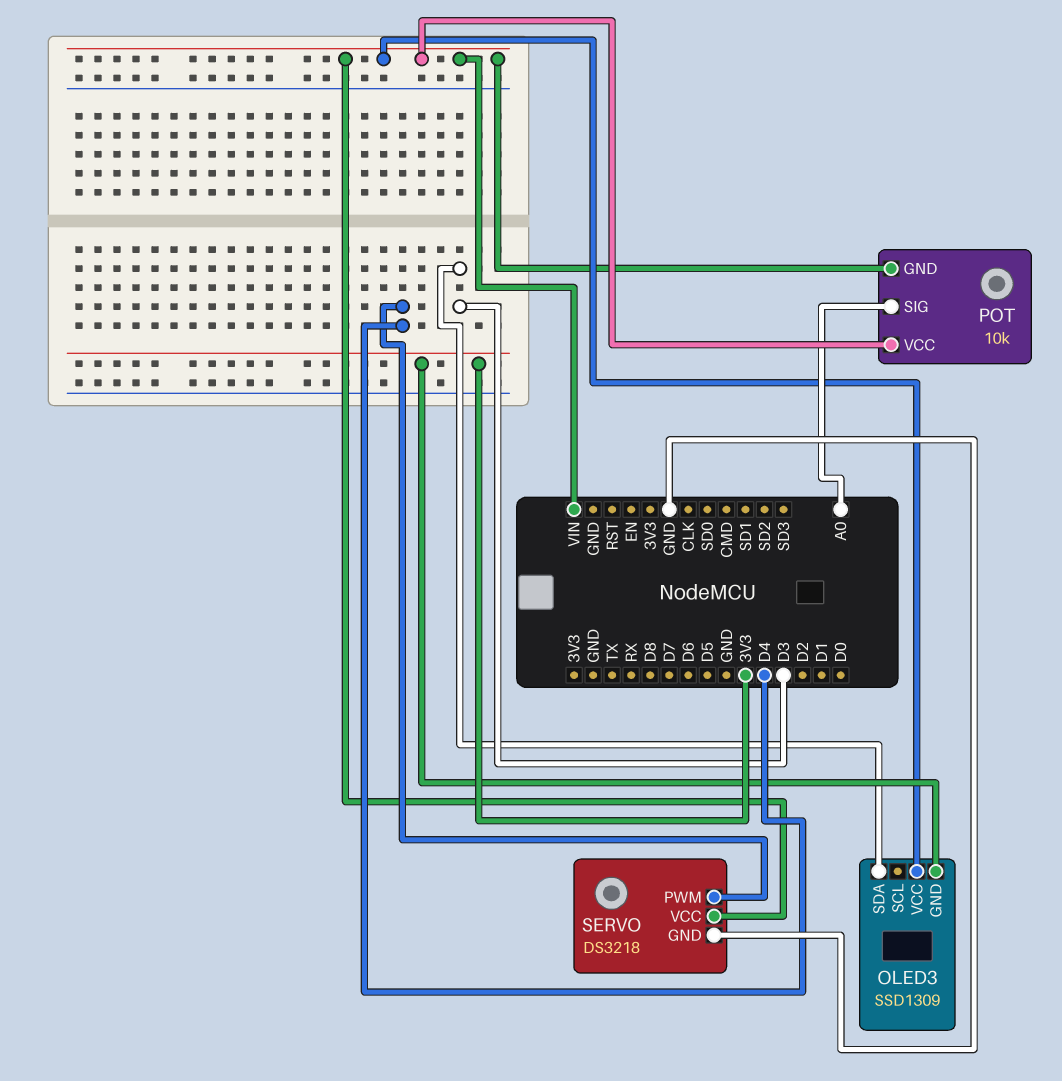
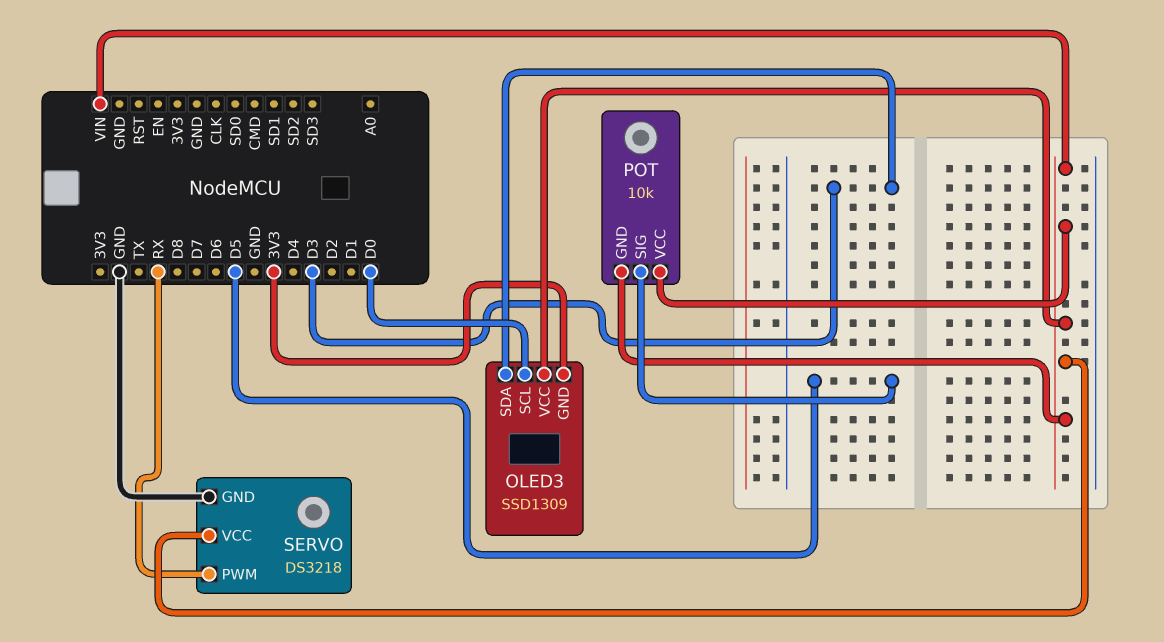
OLED3 pin SCL: none -> D0
POT pin SIG: A0 -> D5
SERVO pin PWM: D4 -> RX

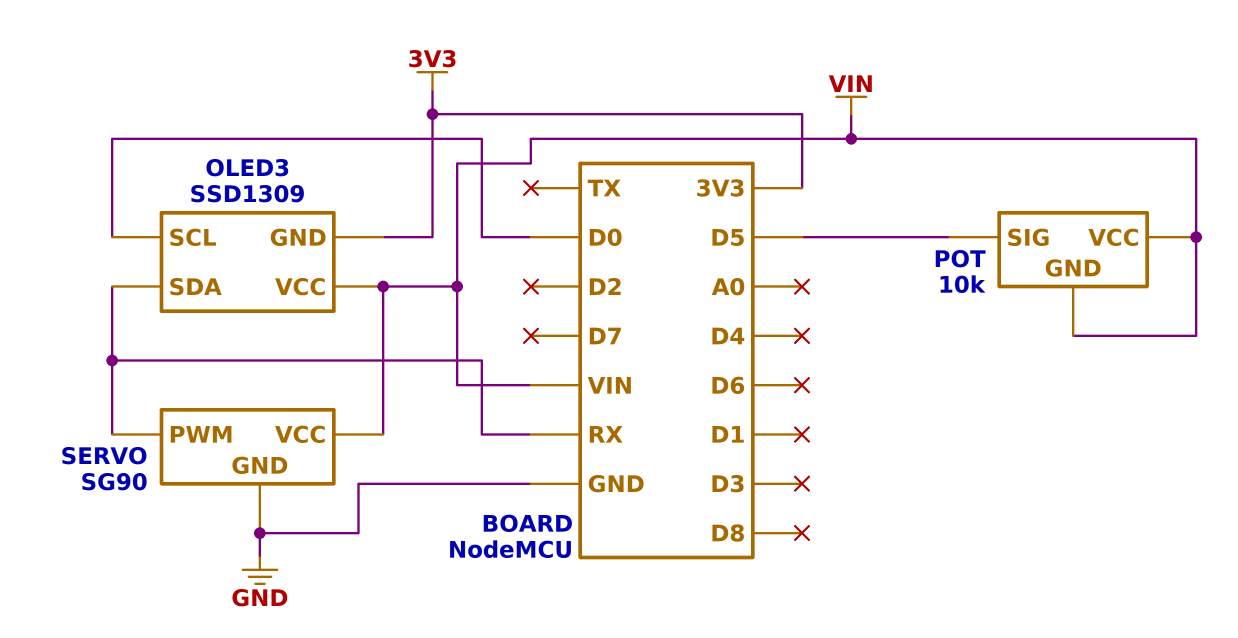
OLED3 pin SDA: D3 -> RX
SERVO: DS3218 -> SG90

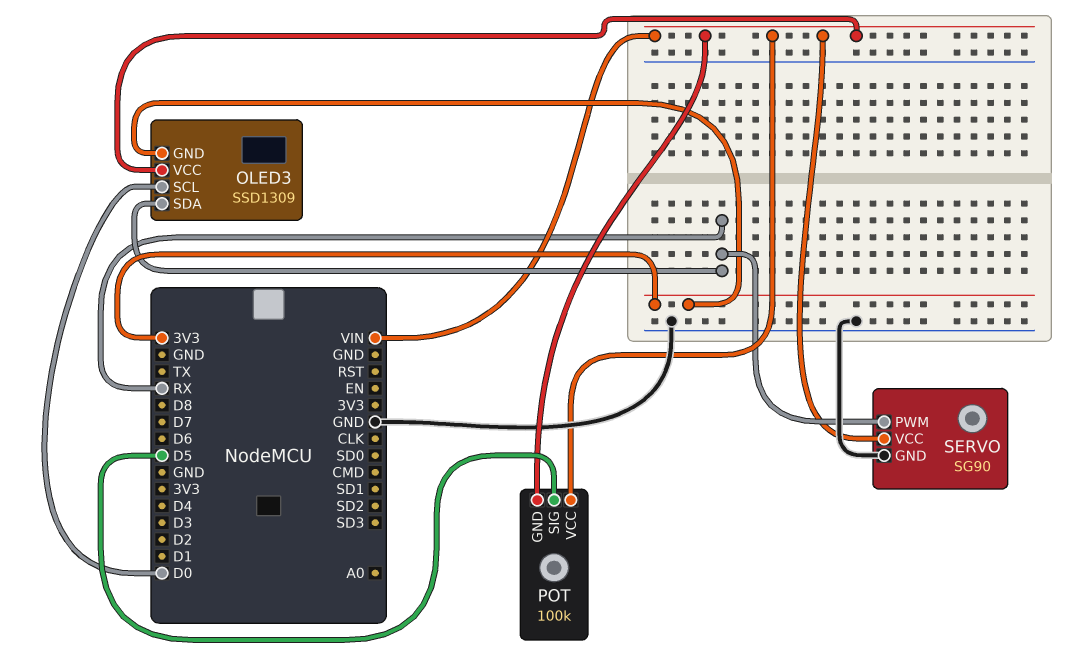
POT: 10k -> 100k

